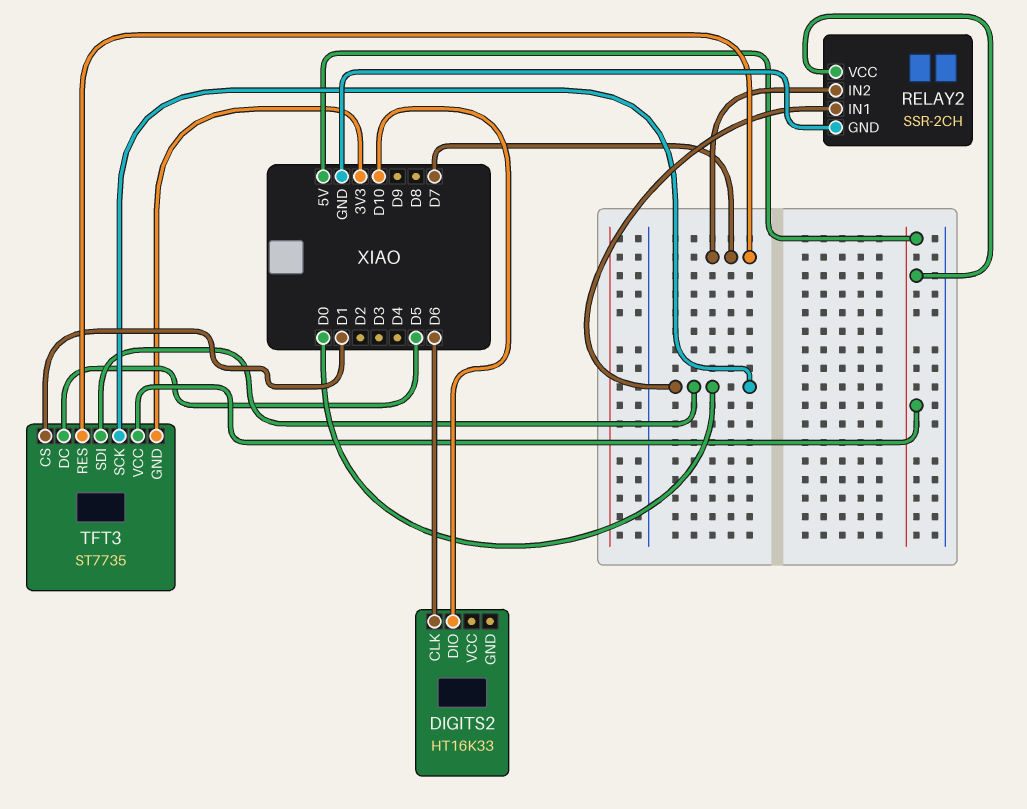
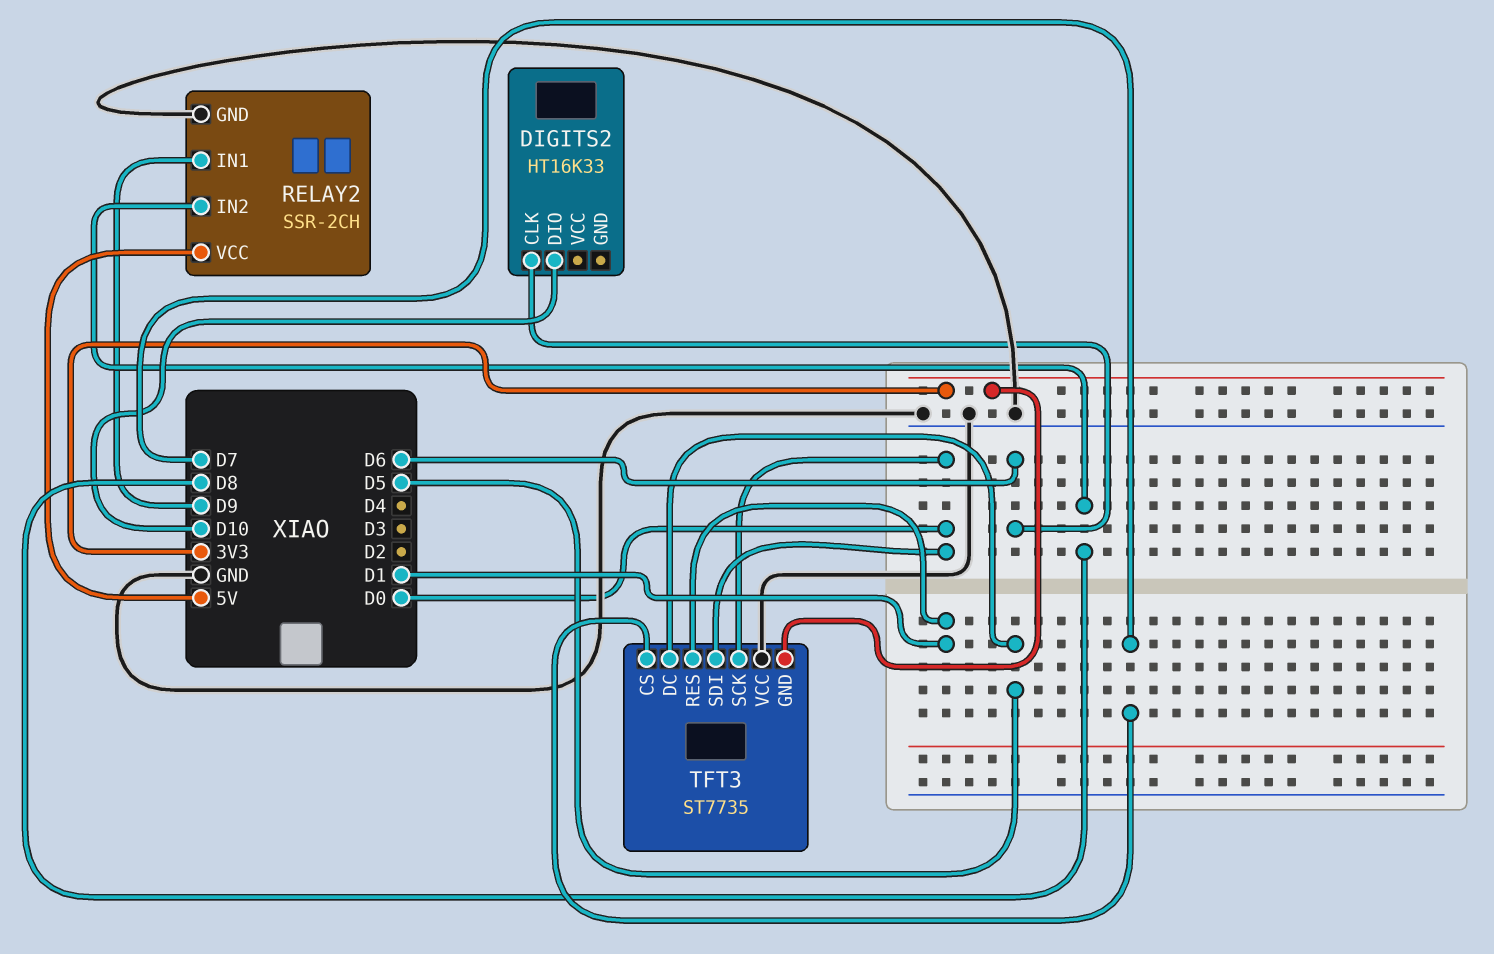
RELAY2 pin IN1: D0 -> D9
RELAY2 pin IN2: D7 -> D8
TFT3 pin CS: D1 -> D7
TFT3 pin RES: D7 -> D1
TFT3 pin VCC: 5V -> GND

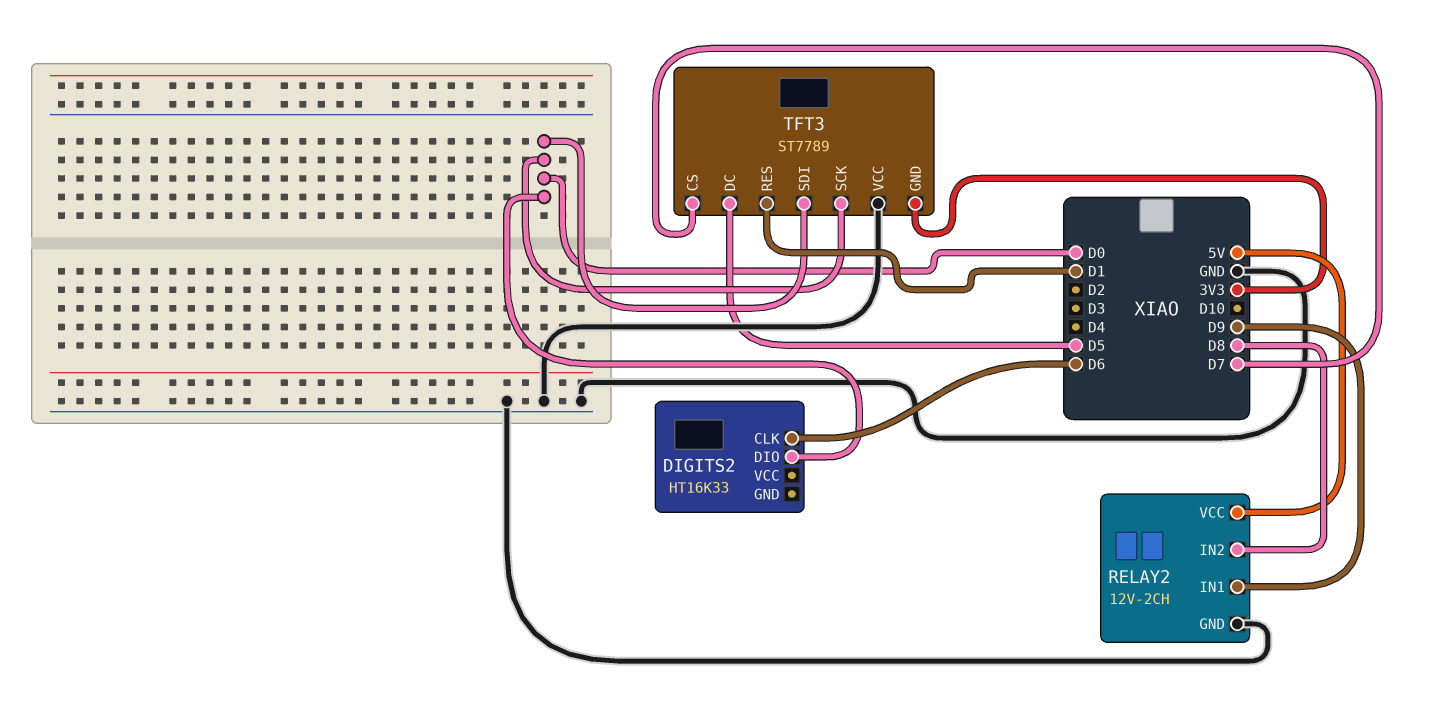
DIGITS2 pin DIO: D10 -> D0
RELAY2: SSR-2CH -> 12V-2CH
TFT3: ST7735 -> ST7789

